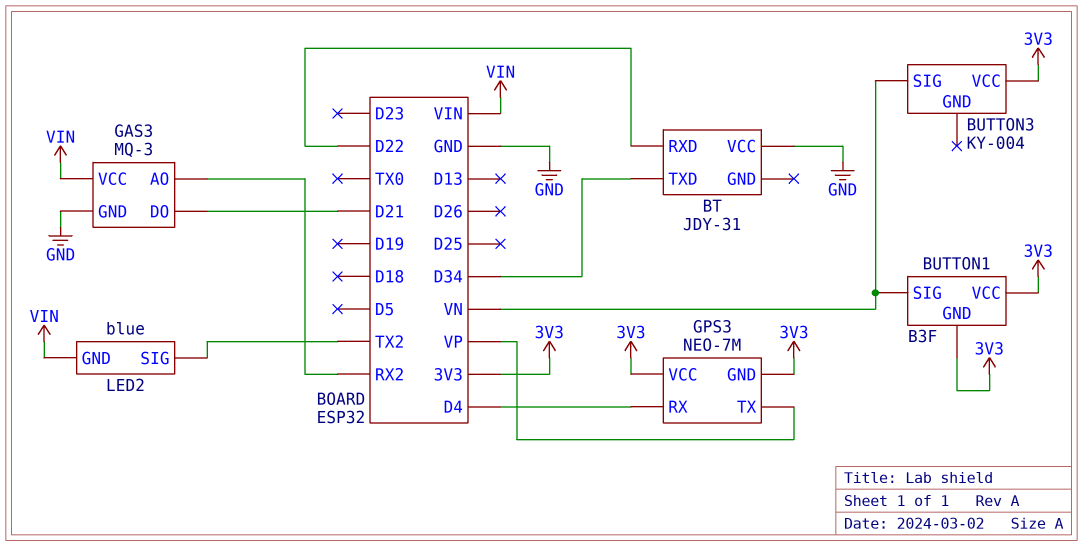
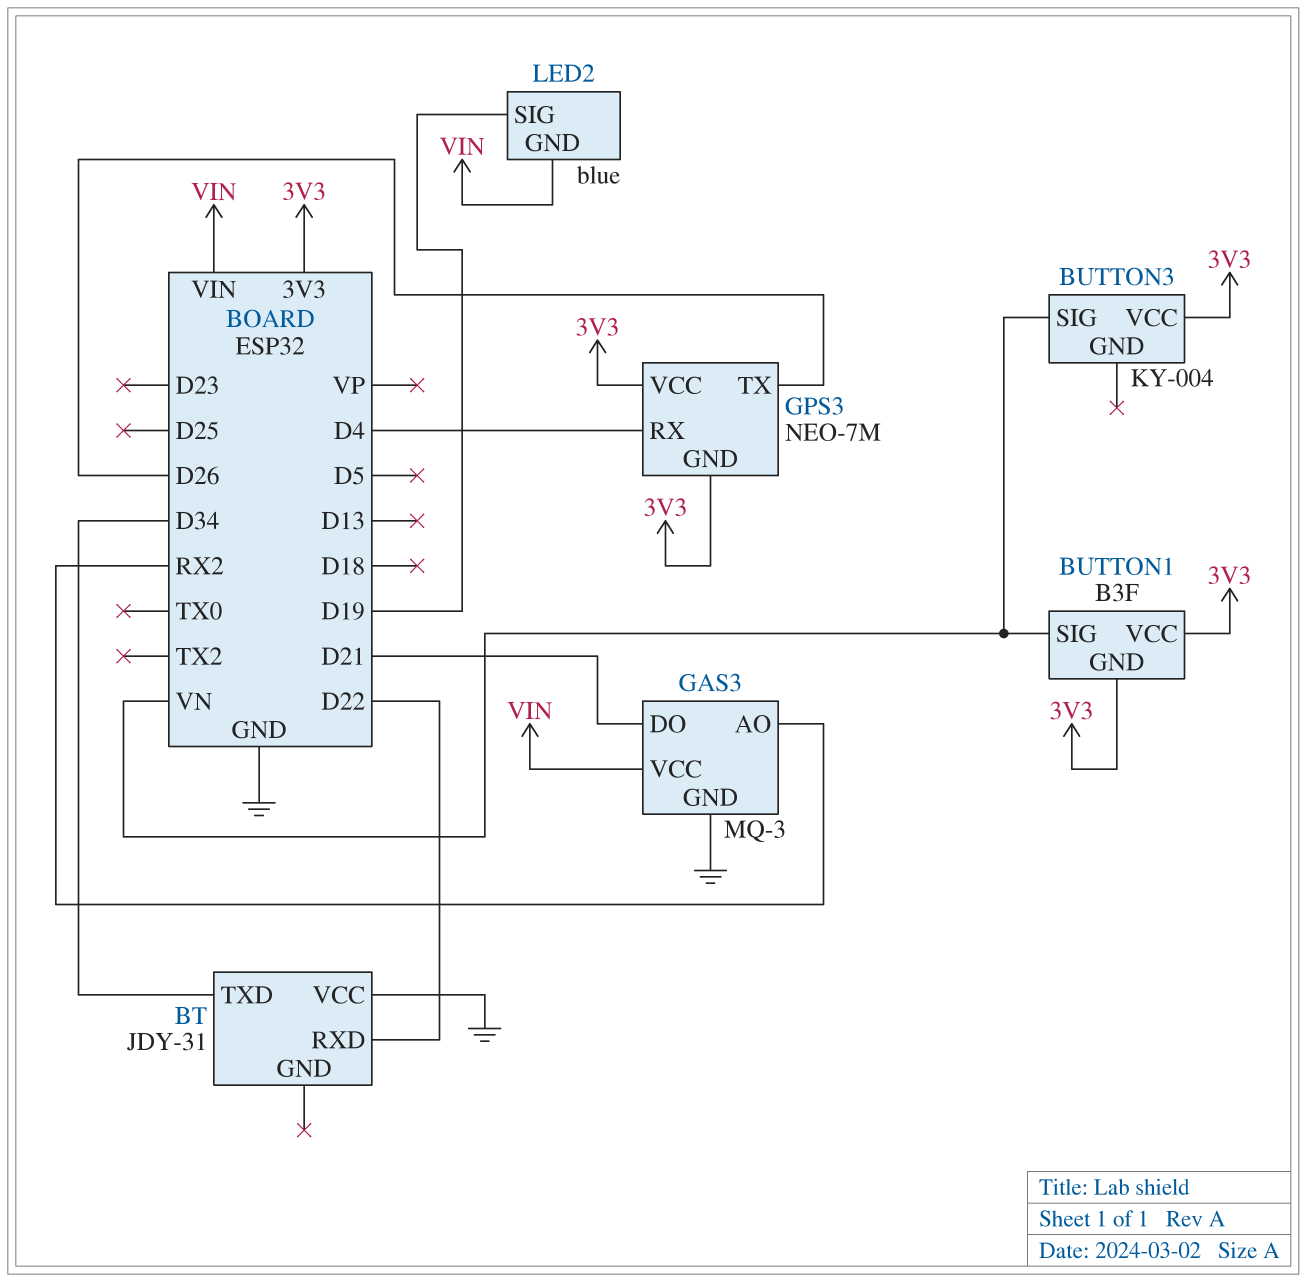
GPS3 pin TX: VP -> D26
LED2 pin SIG: TX2 -> D19

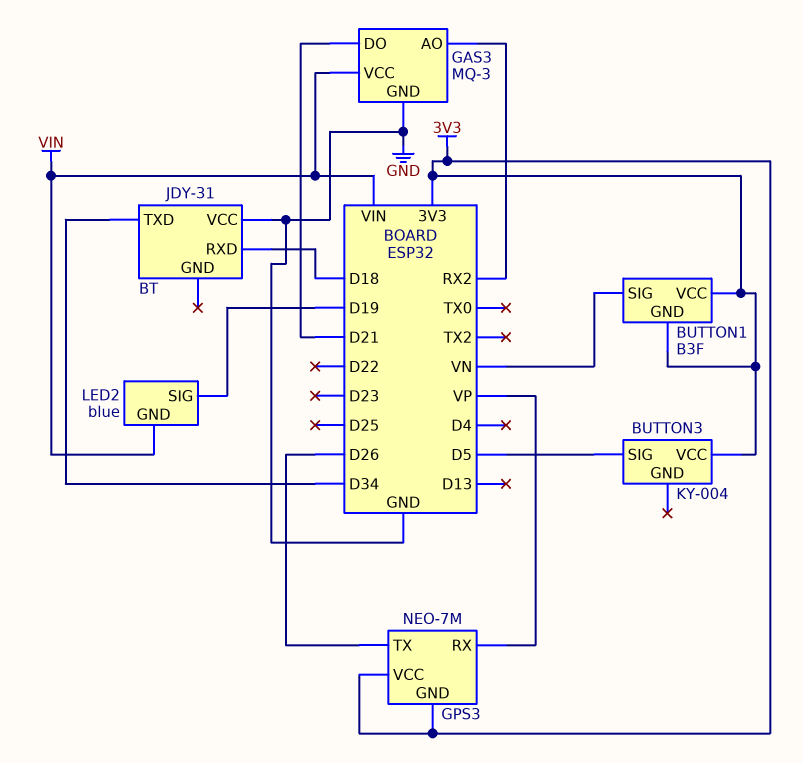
BT pin RXD: D22 -> D18
BUTTON3 pin SIG: VN -> D5
GPS3 pin RX: D4 -> VP

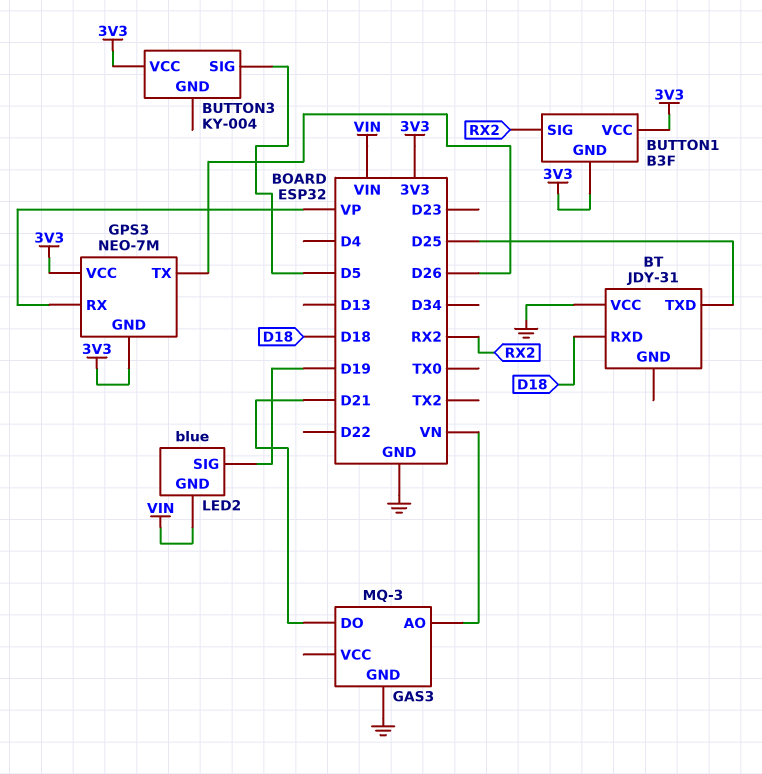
BT pin TXD: D34 -> D25
BUTTON1 pin SIG: VN -> RX2
GAS3 pin AO: RX2 -> VN
GAS3 pin VCC: VIN -> none

